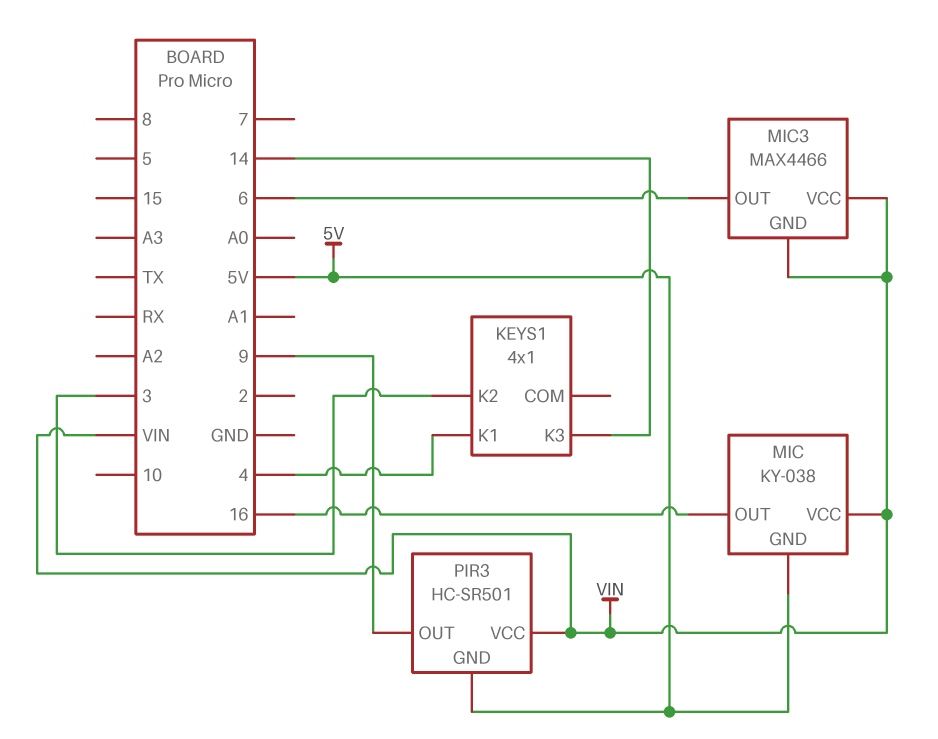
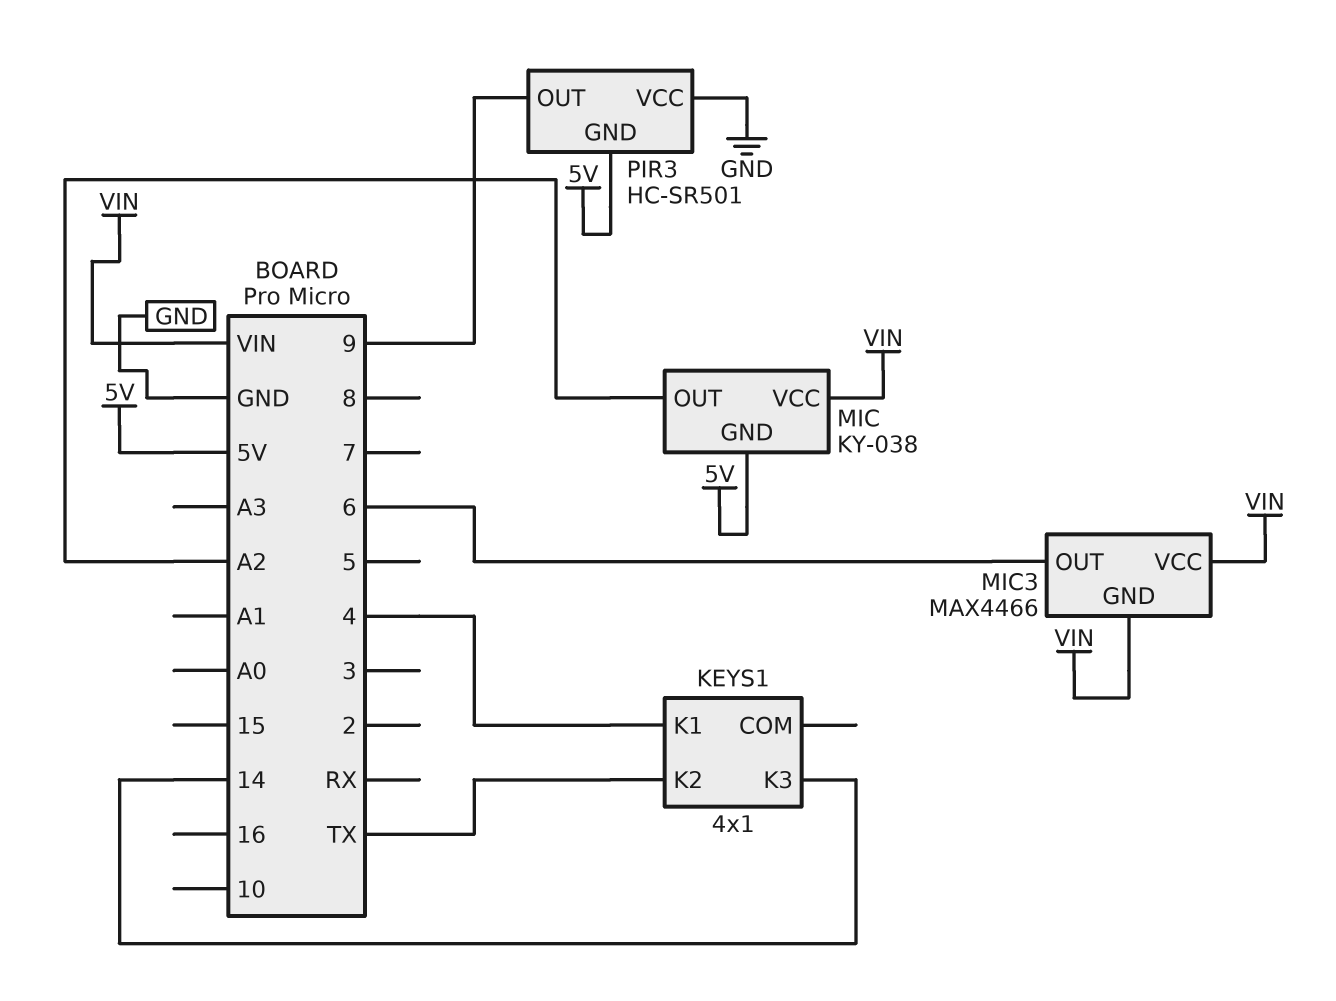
KEYS1 pin K2: 3 -> TX
MIC pin OUT: 16 -> A2
PIR3 pin VCC: VIN -> GND

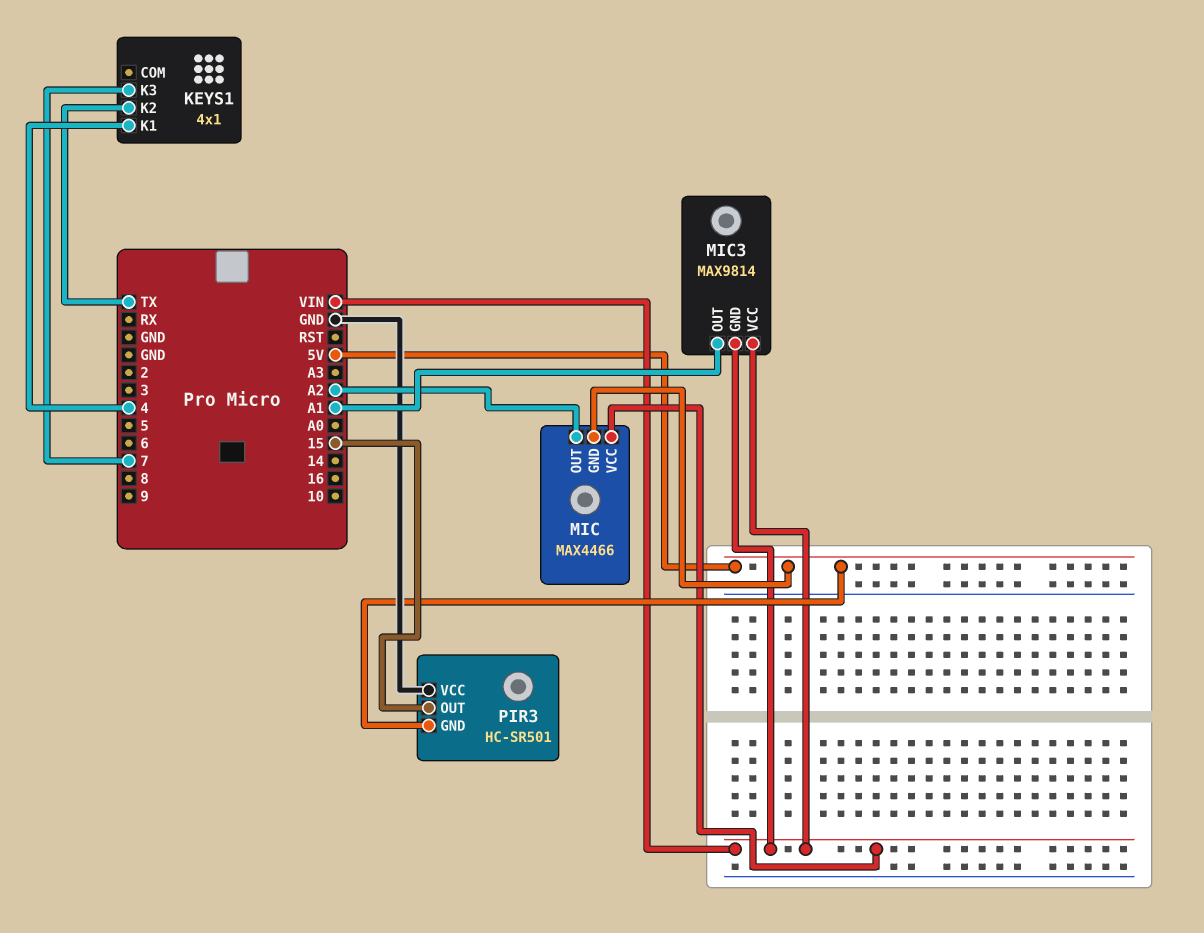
KEYS1 pin K3: 14 -> 7
MIC: KY-038 -> MAX4466
MIC3: MAX4466 -> MAX9814
MIC3 pin OUT: 6 -> A1
PIR3 pin OUT: 9 -> 15

